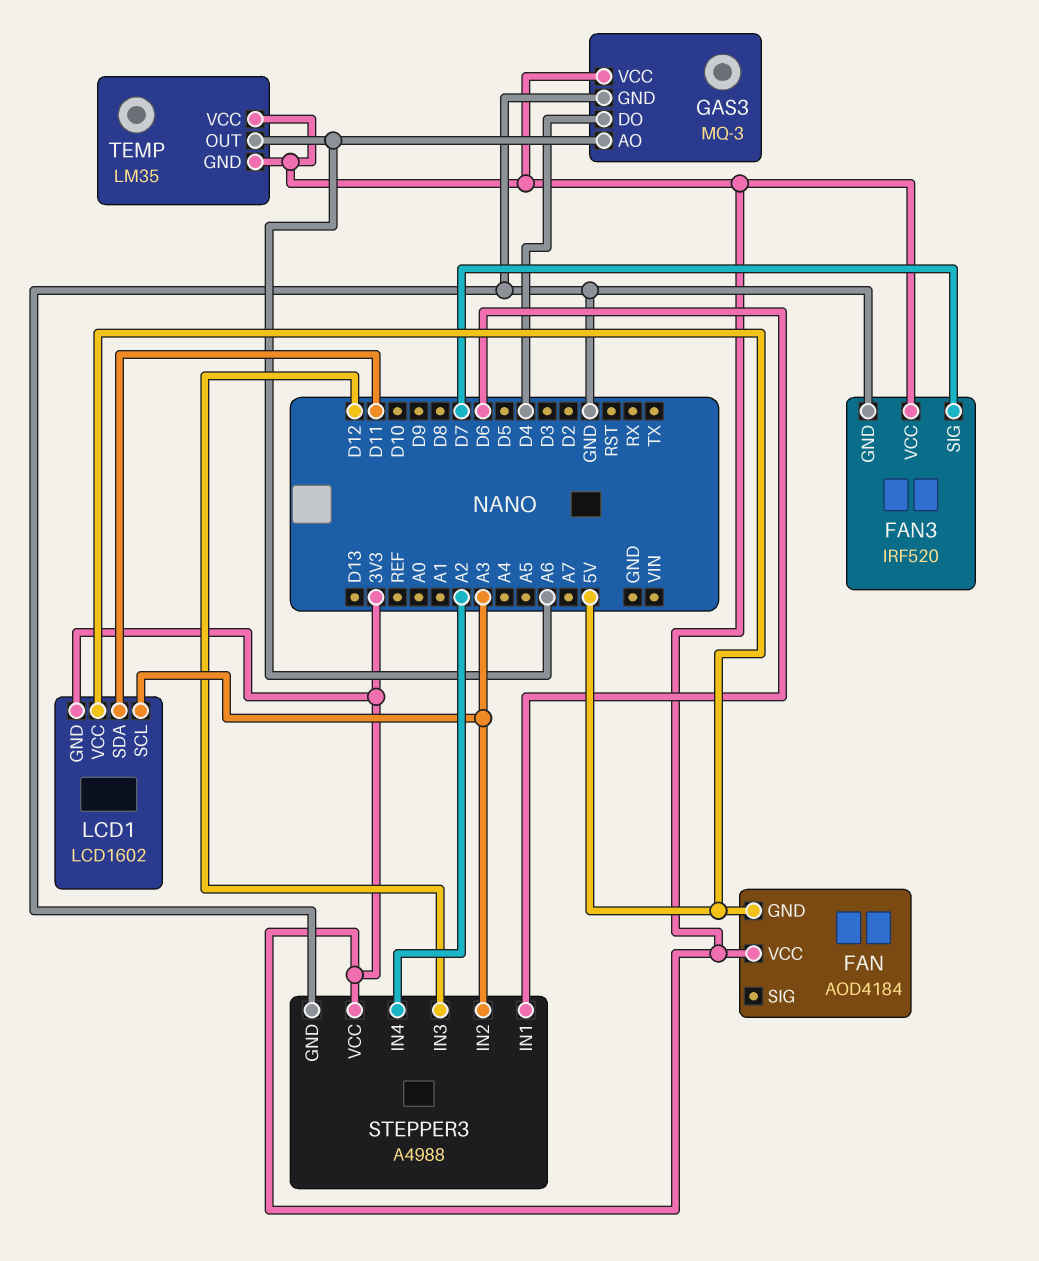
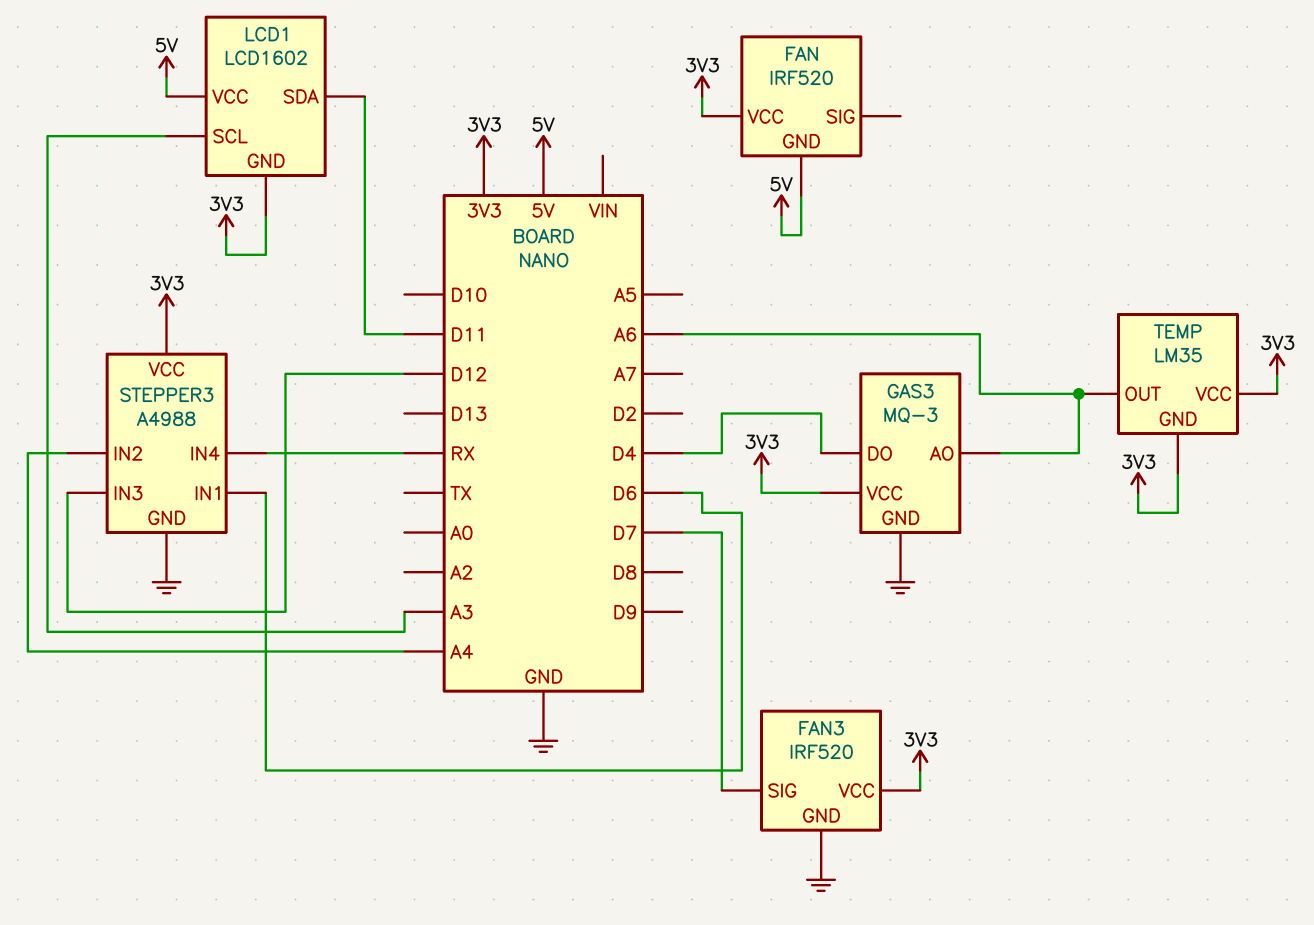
FAN: AOD4184 -> IRF520
STEPPER3 pin IN2: A3 -> A4
STEPPER3 pin IN4: A2 -> RX

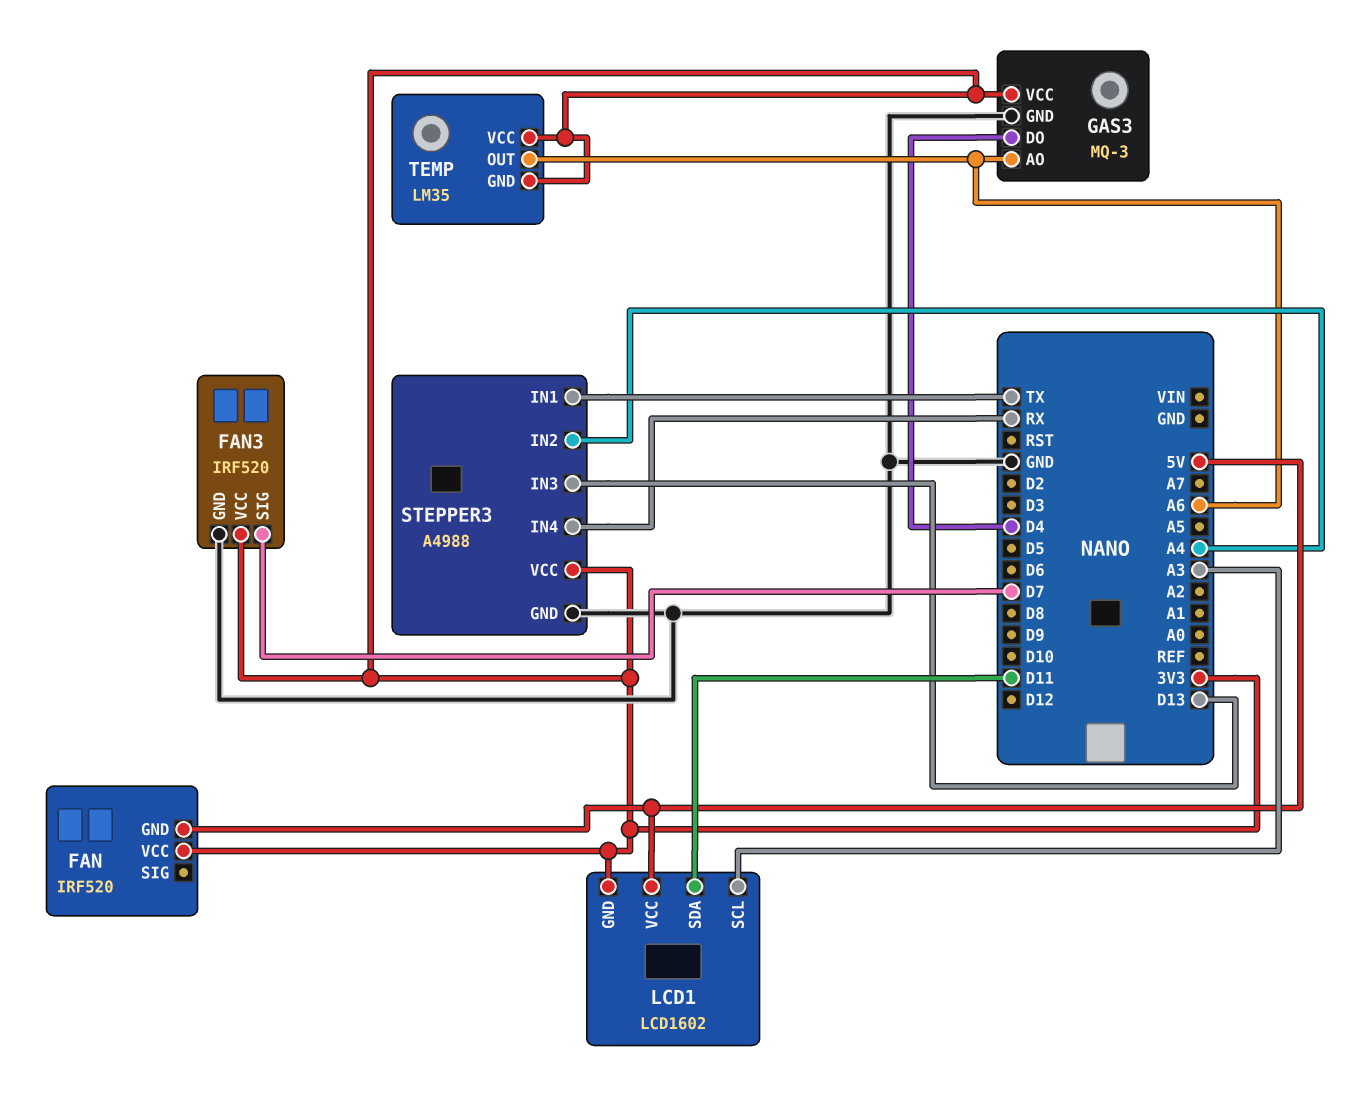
STEPPER3 pin IN1: D6 -> TX
STEPPER3 pin IN3: D12 -> D13

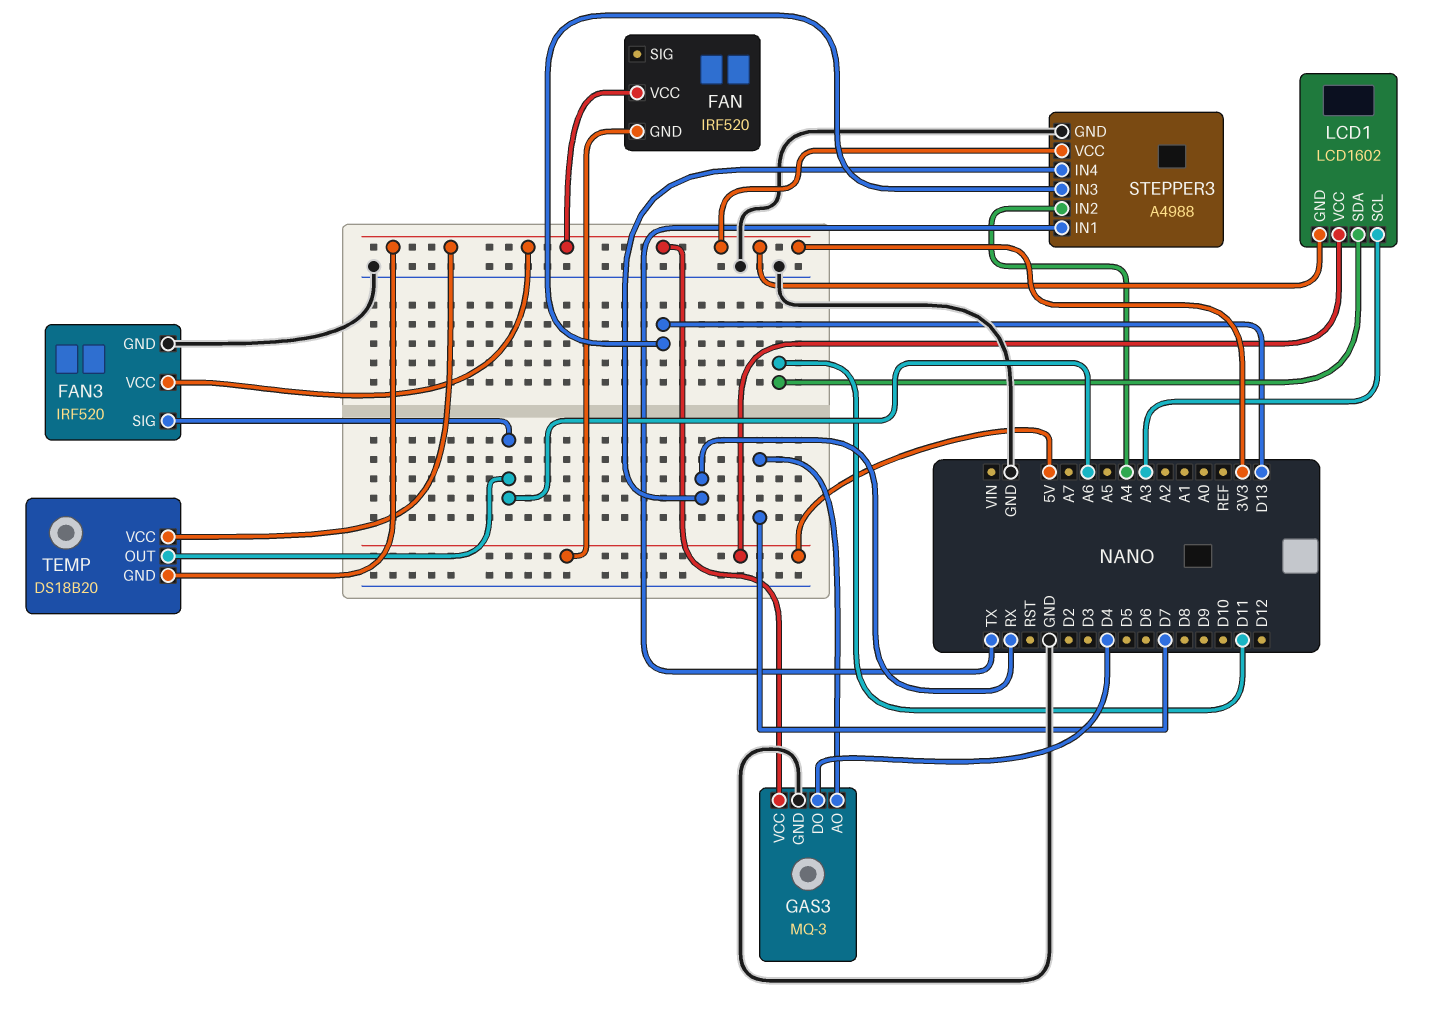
FAN3 pin SIG: D7 -> A6
GAS3 pin AO: A6 -> D7
TEMP: LM35 -> DS18B20

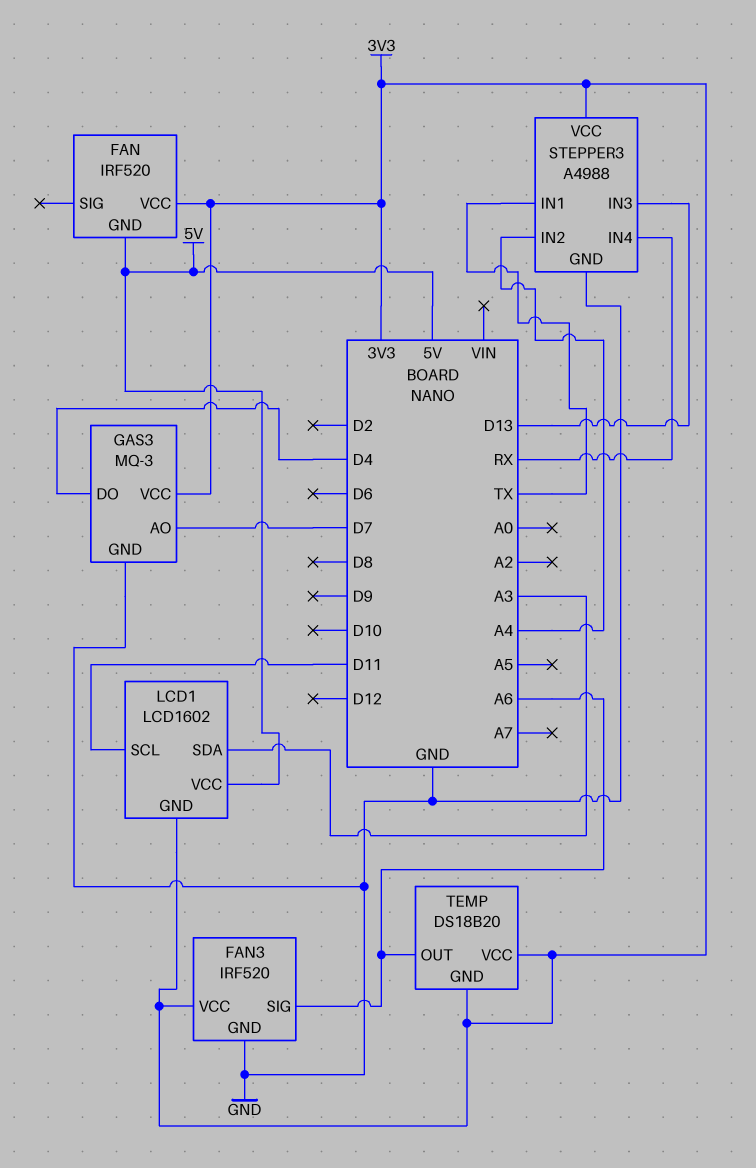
LCD1 pin SCL: A3 -> D11
LCD1 pin SDA: D11 -> A3

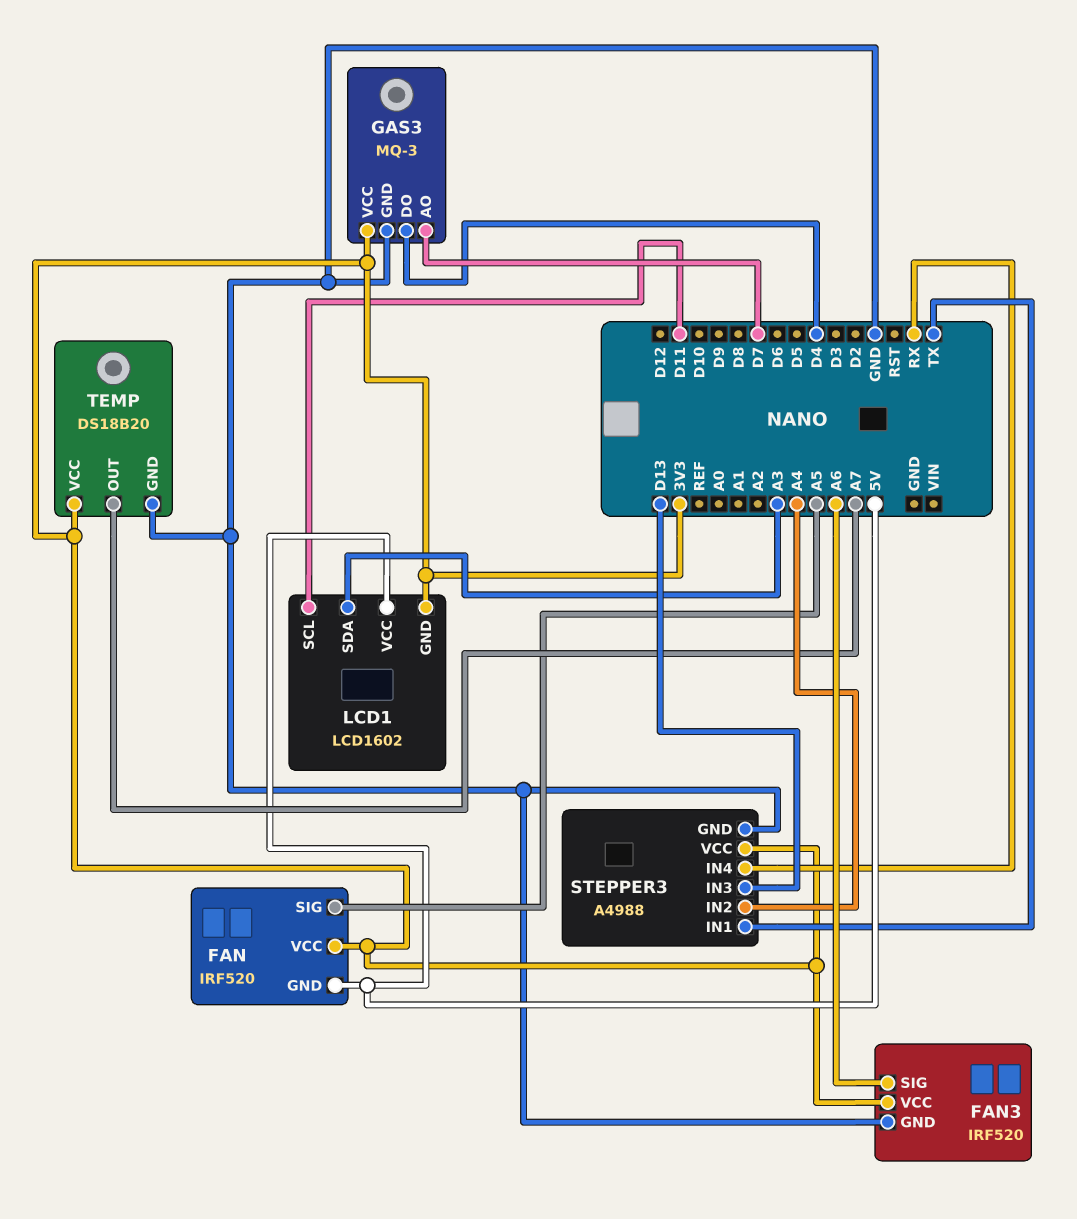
FAN pin SIG: none -> A5
TEMP pin GND: 3V3 -> GND
TEMP pin OUT: A6 -> A7

